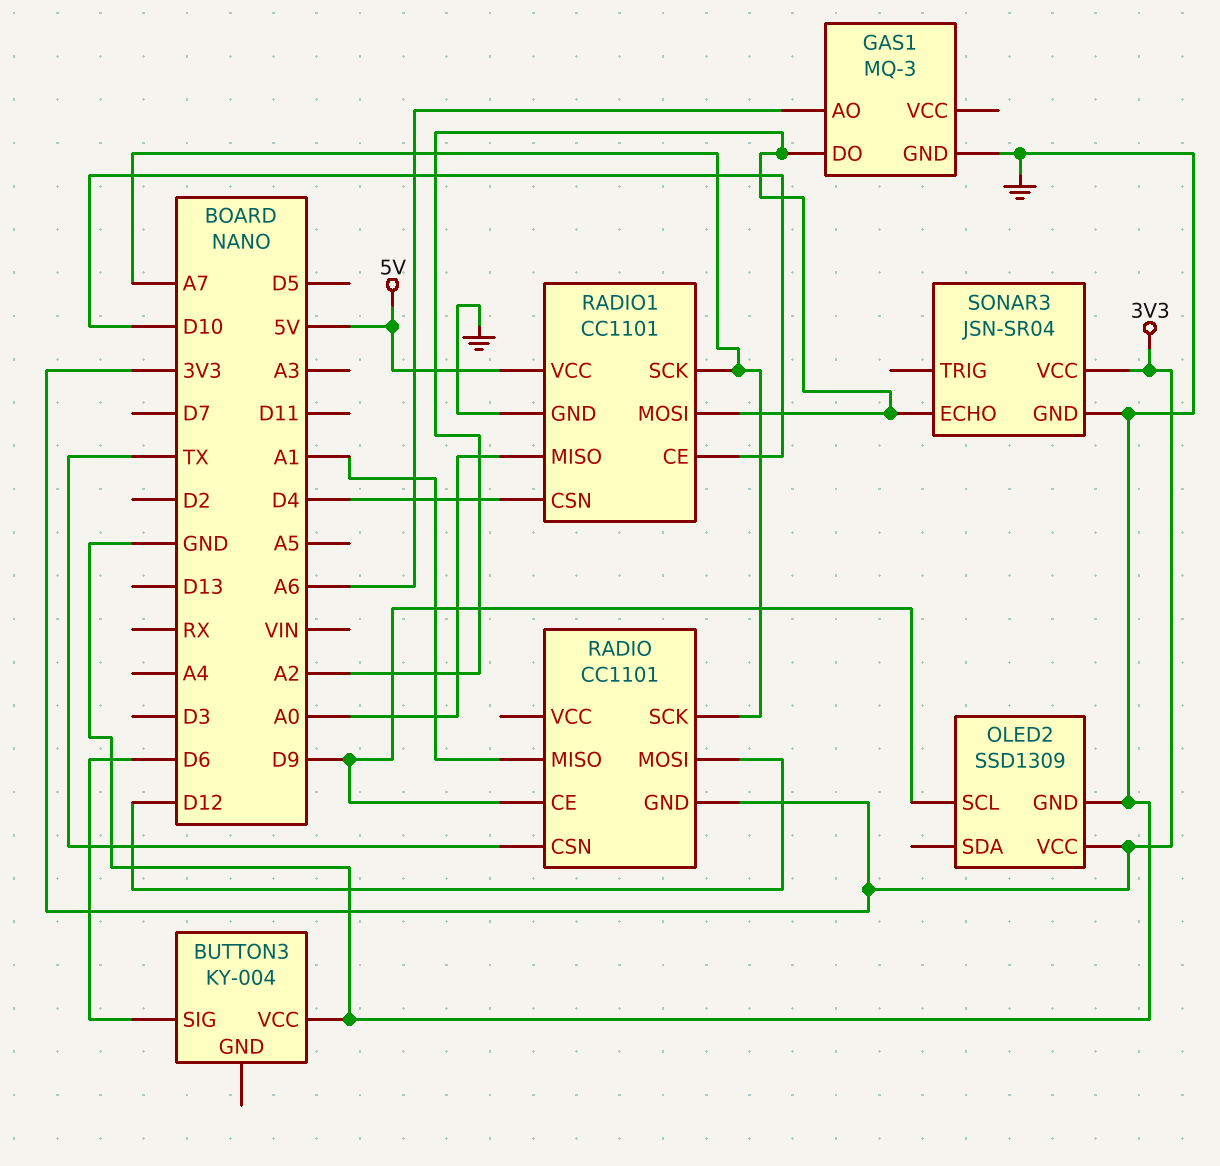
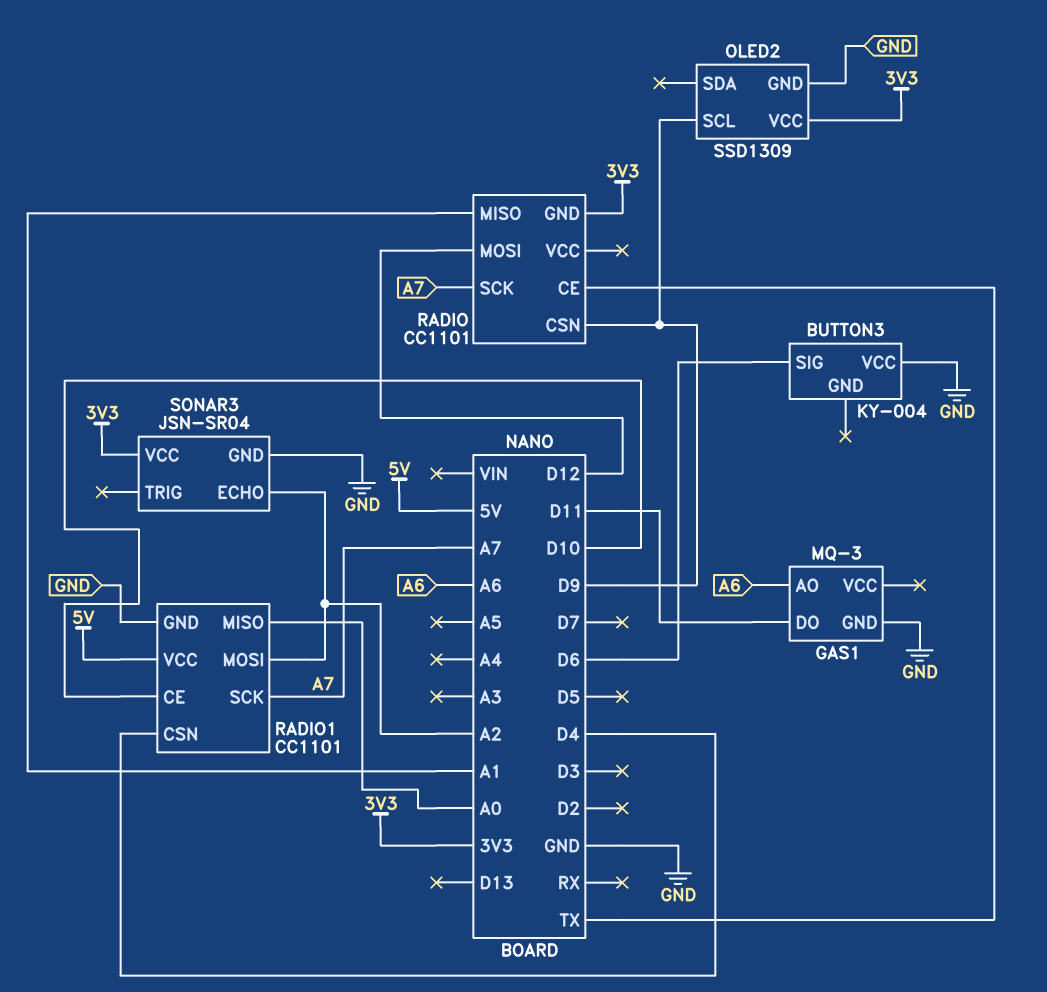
GAS1 pin DO: A2 -> D11
RADIO pin CE: D9 -> TX
RADIO pin CSN: TX -> D9

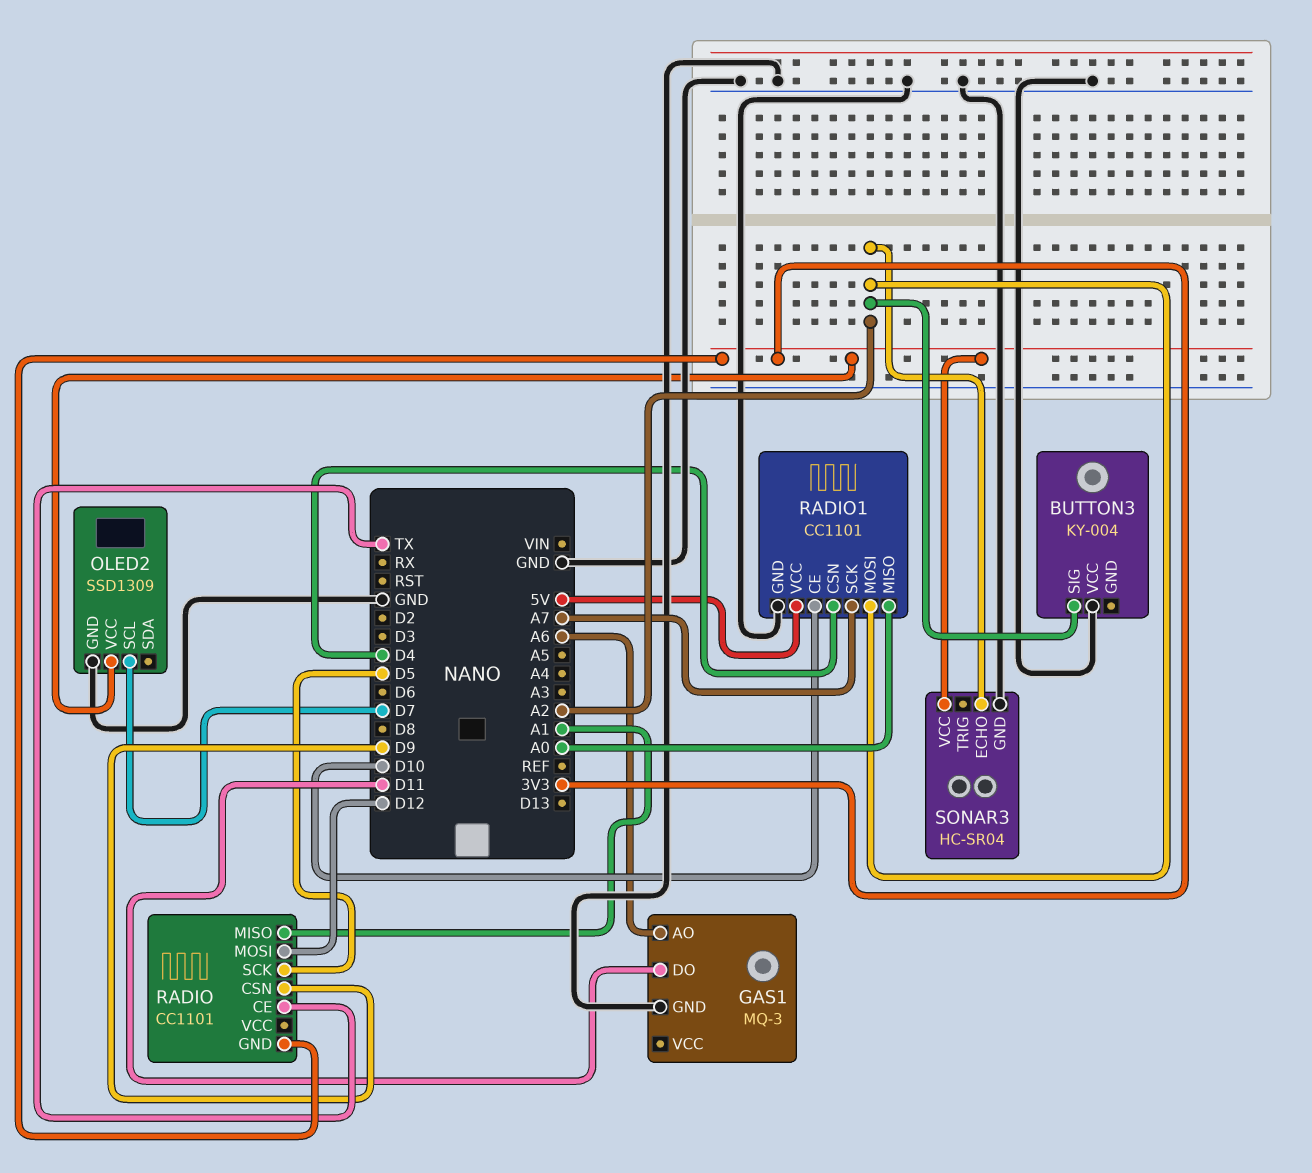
BUTTON3 pin SIG: D6 -> A2
OLED2 pin SCL: D9 -> D7
RADIO pin SCK: A7 -> D5
SONAR3: JSN-SR04 -> HC-SR04

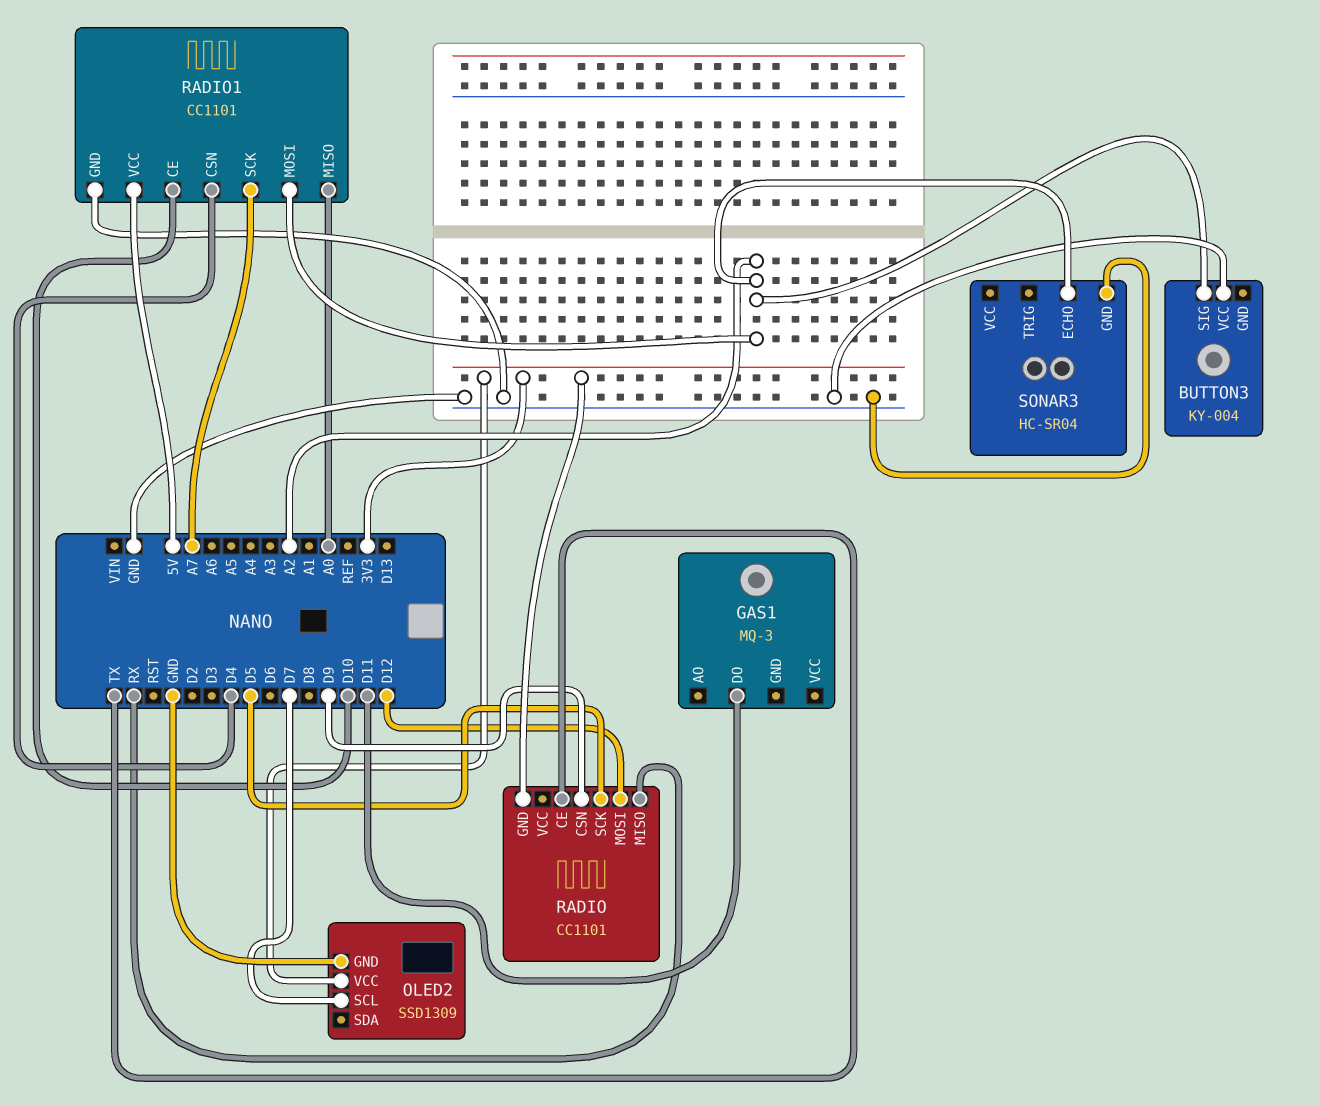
GAS1 pin AO: A6 -> none
GAS1 pin GND: GND -> none
RADIO pin MISO: A1 -> RX
SONAR3 pin VCC: 3V3 -> none

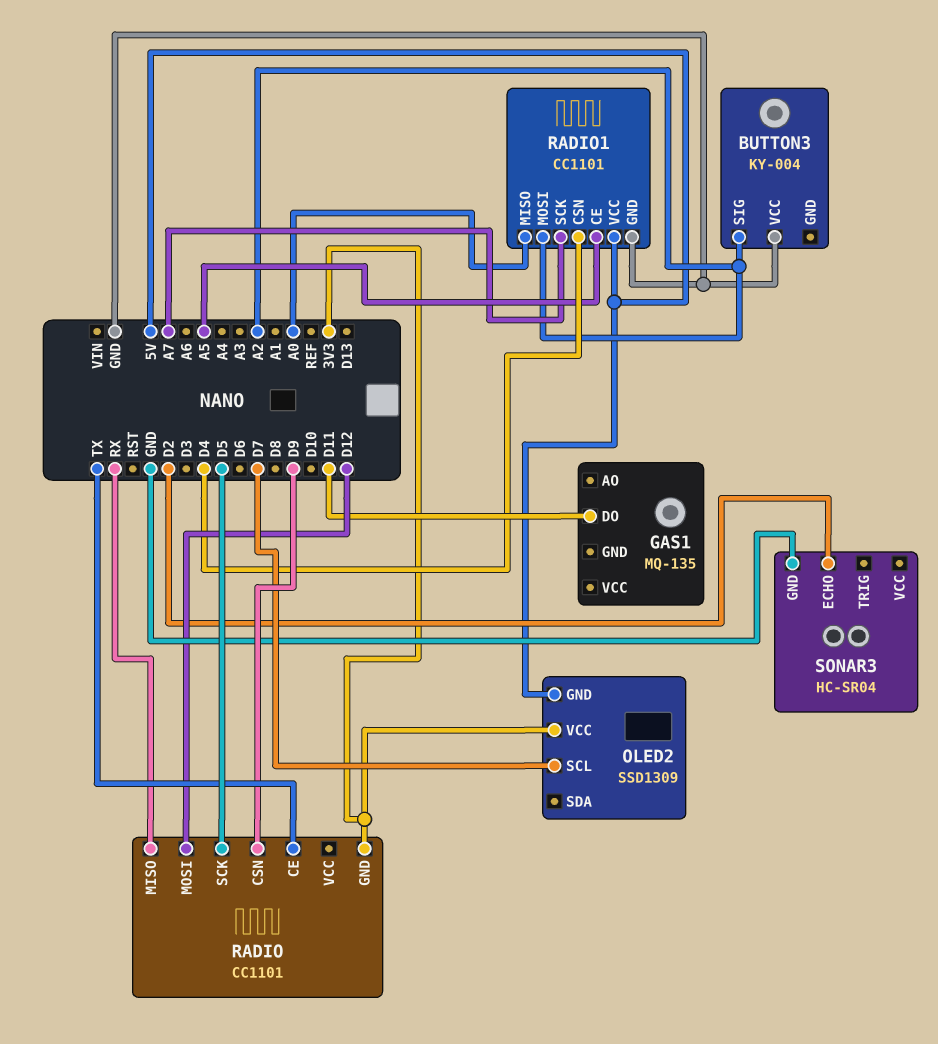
GAS1: MQ-3 -> MQ-135
OLED2 pin GND: GND -> 5V
RADIO1 pin CE: D10 -> A5
SONAR3 pin ECHO: A2 -> D2

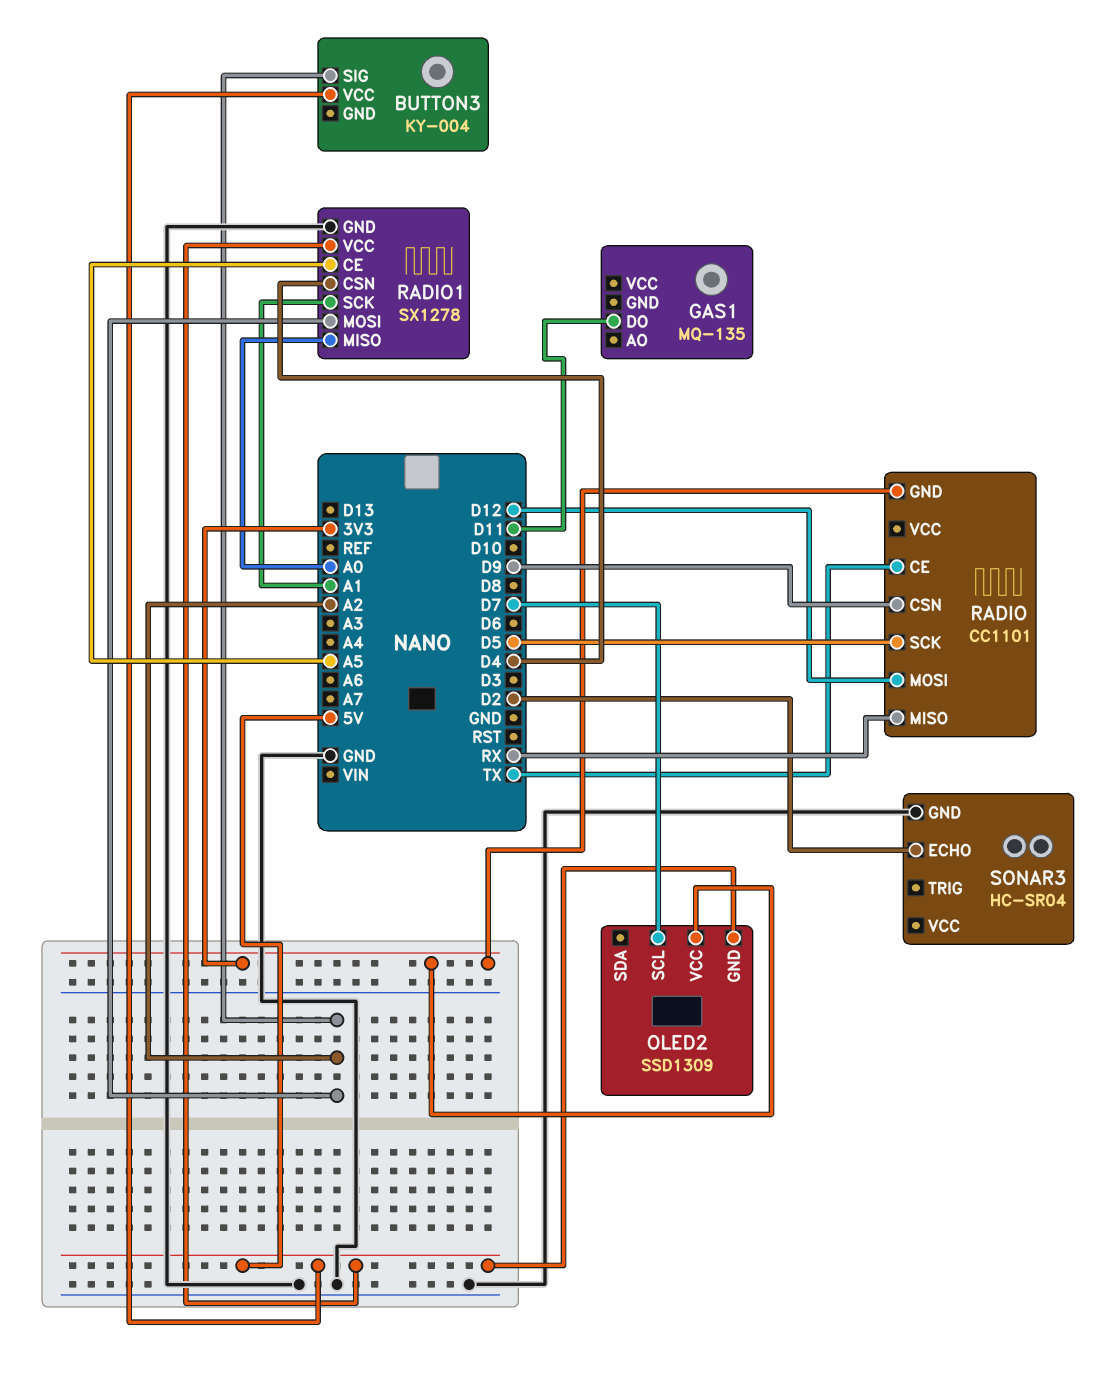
BUTTON3 pin VCC: GND -> 5V
RADIO1: CC1101 -> SX1278
RADIO1 pin SCK: A7 -> A1

